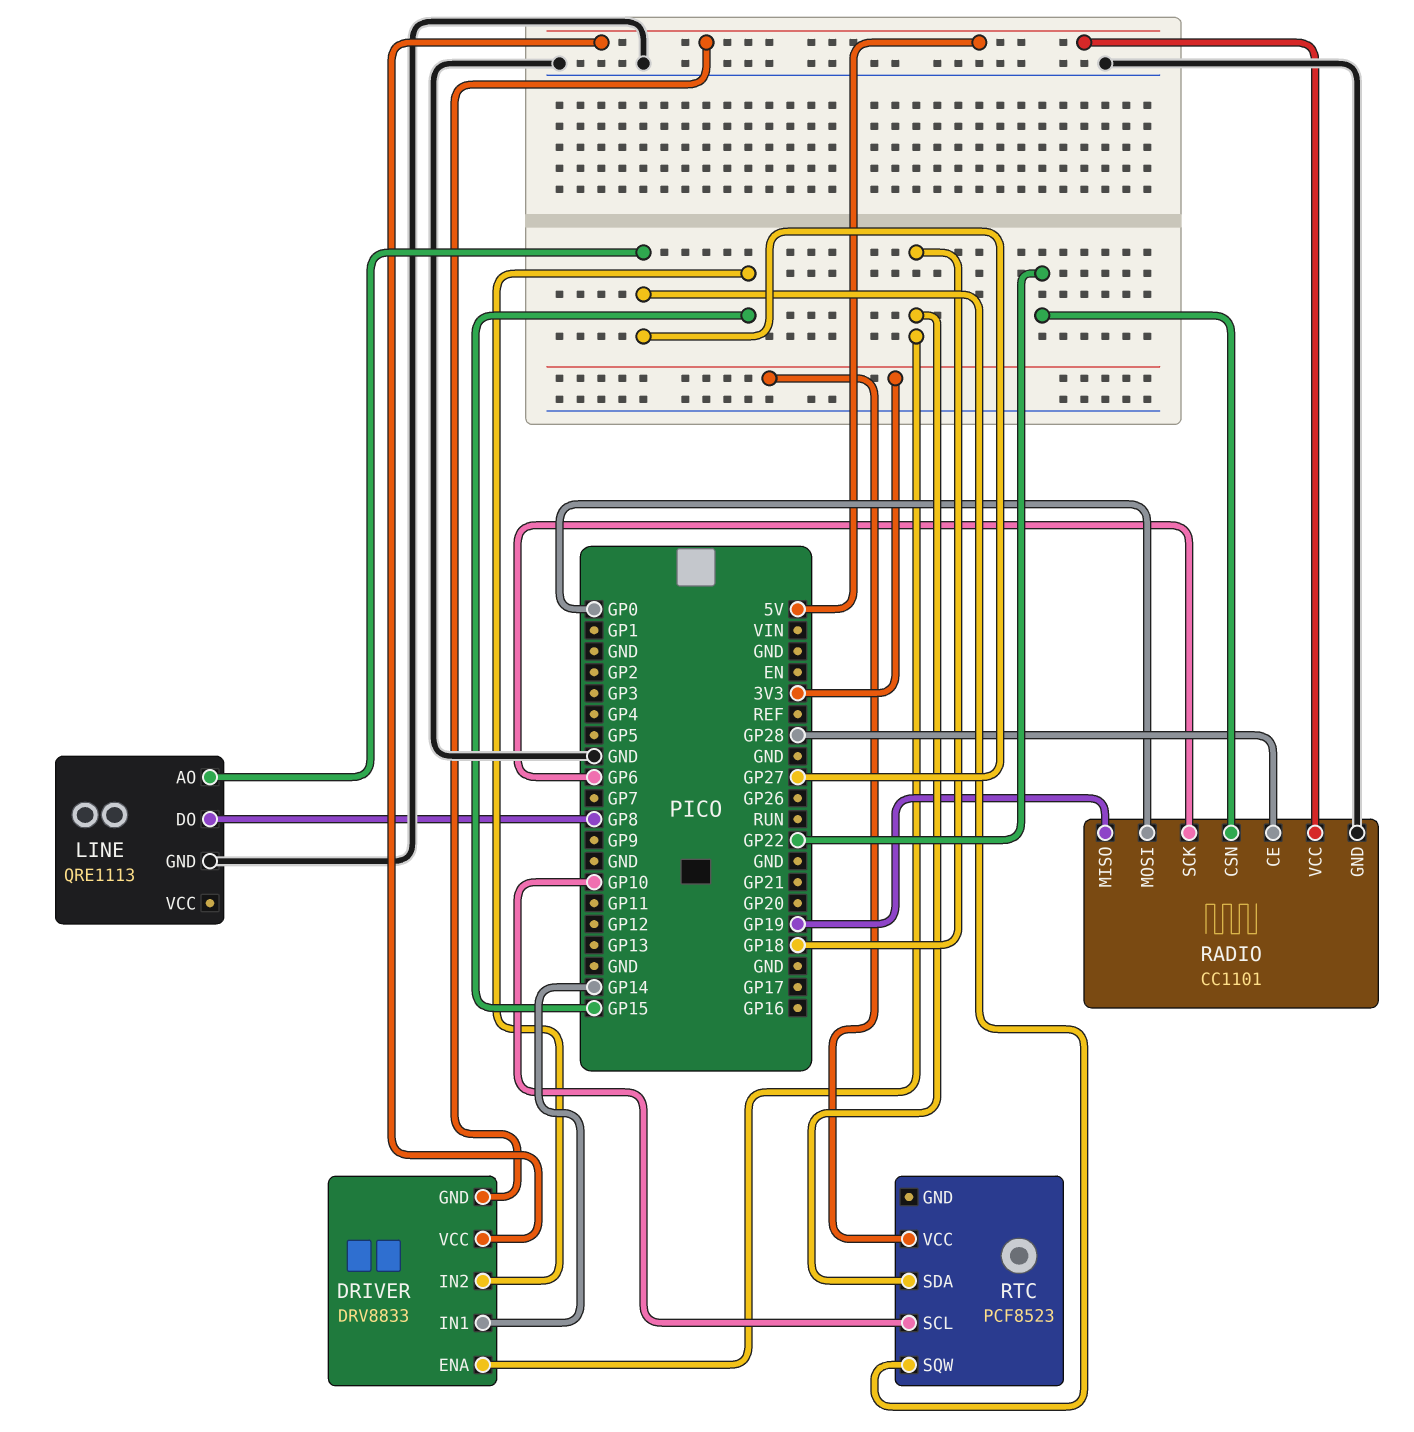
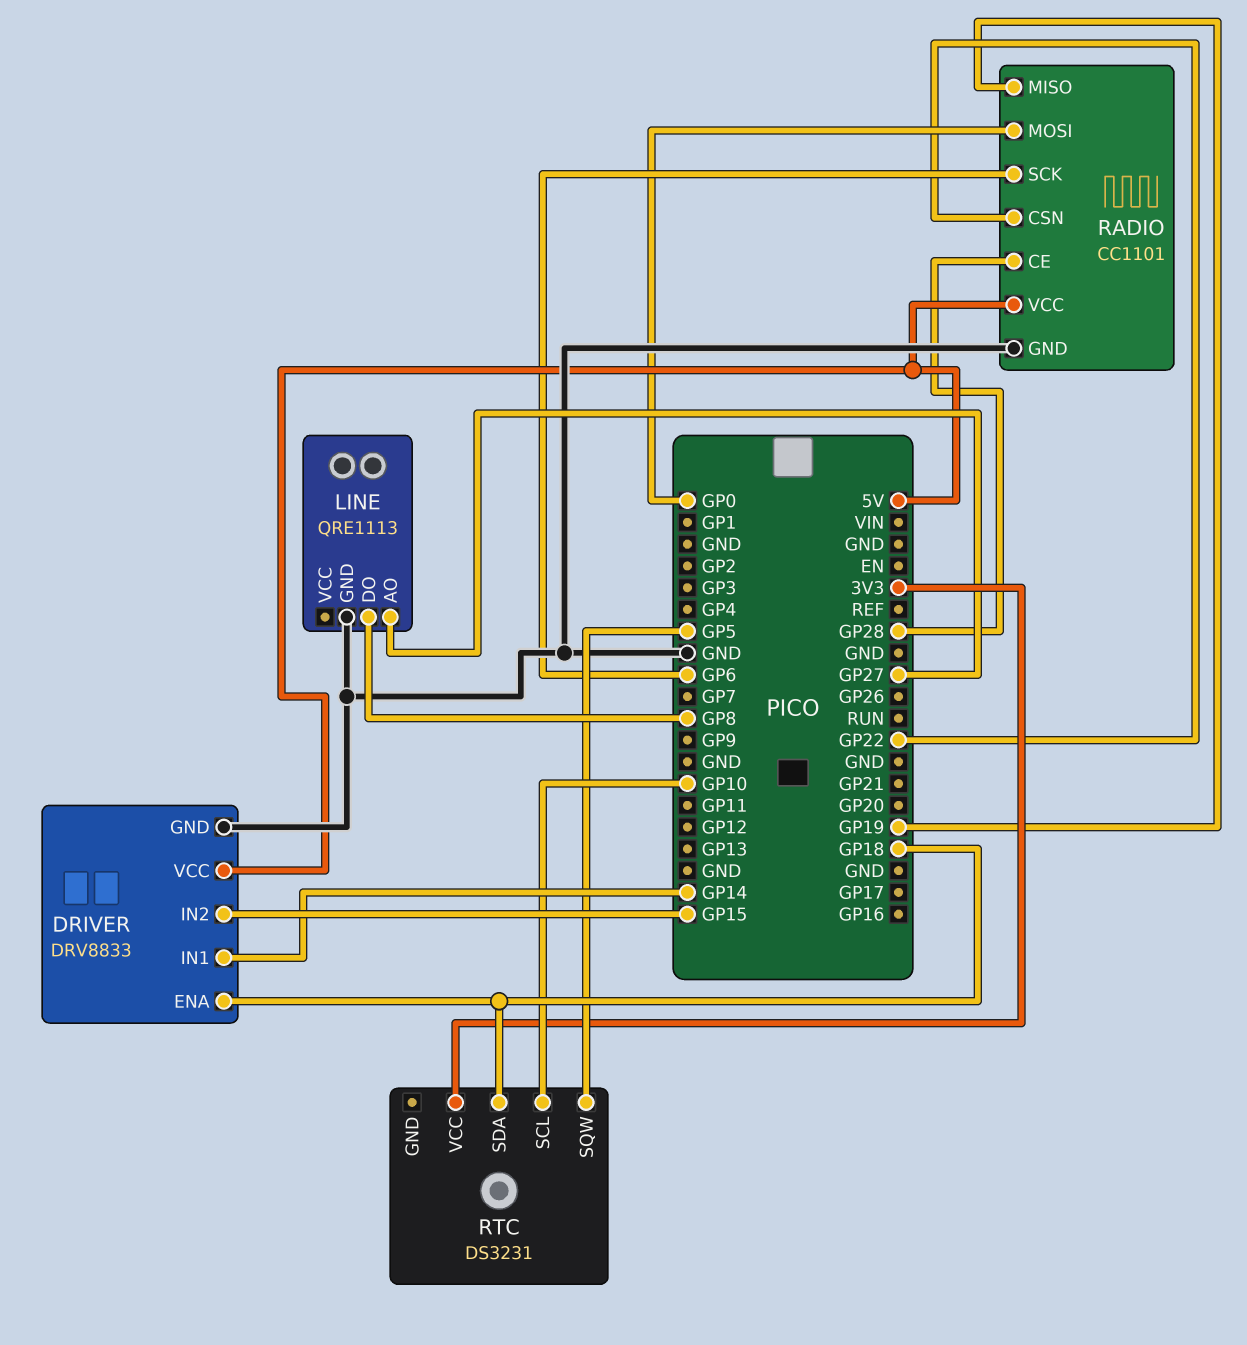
DRIVER pin GND: 5V -> GND
RTC: PCF8523 -> DS3231
RTC pin SQW: GP27 -> GP5

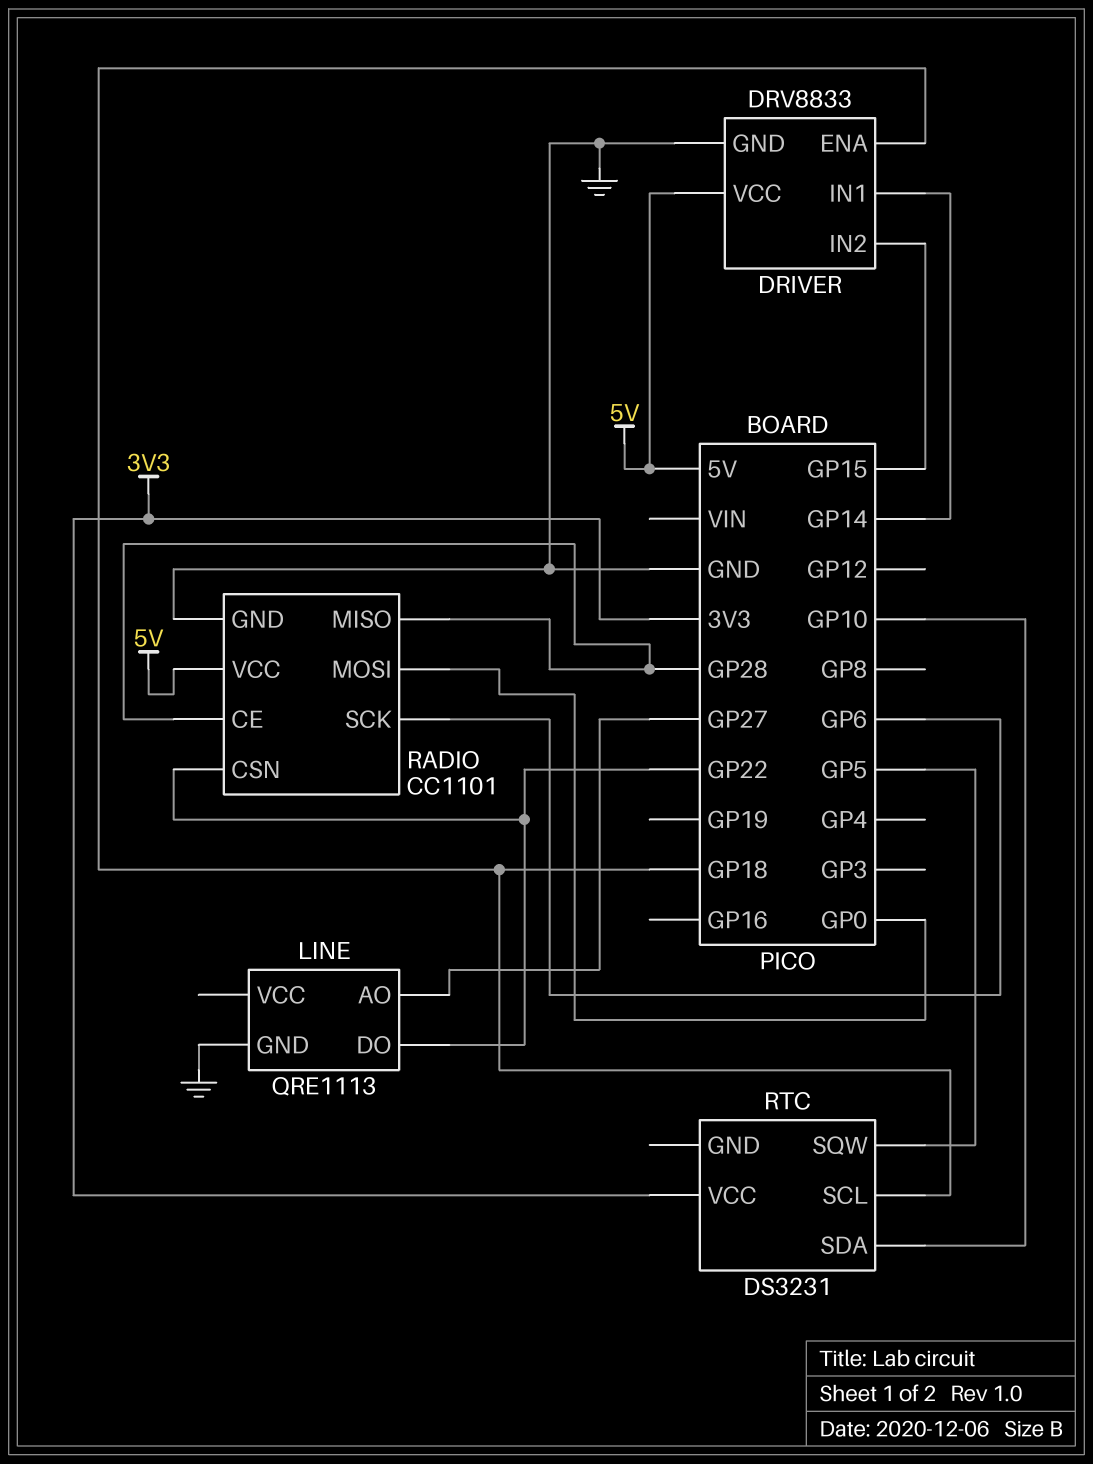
LINE pin DO: GP8 -> GP22
RADIO pin MISO: GP19 -> GP28
RTC pin SCL: GP10 -> GP18
RTC pin SDA: GP18 -> GP10

